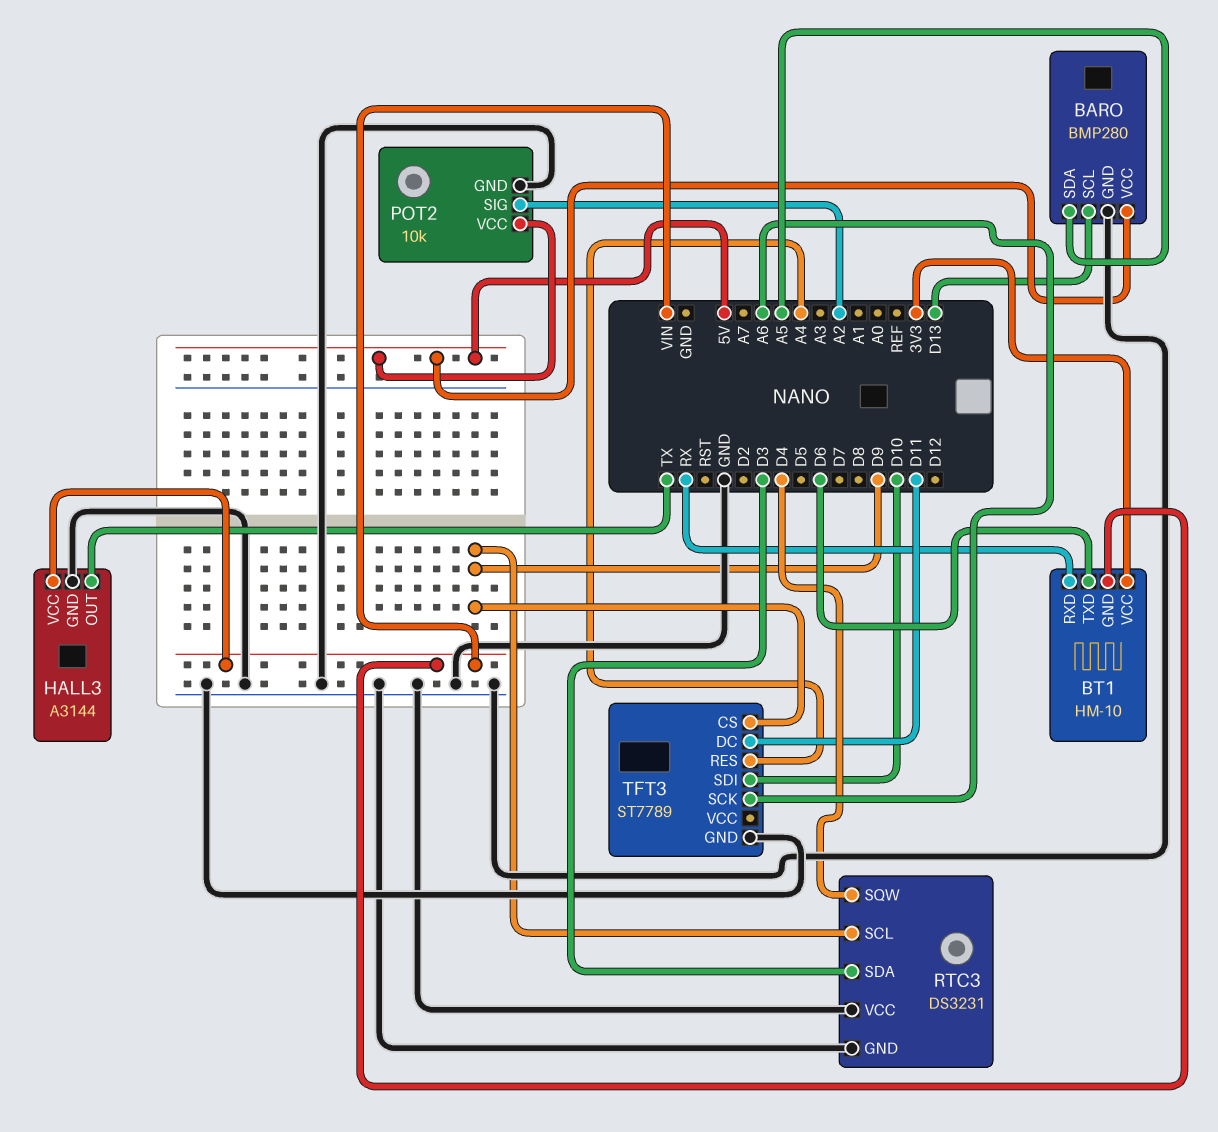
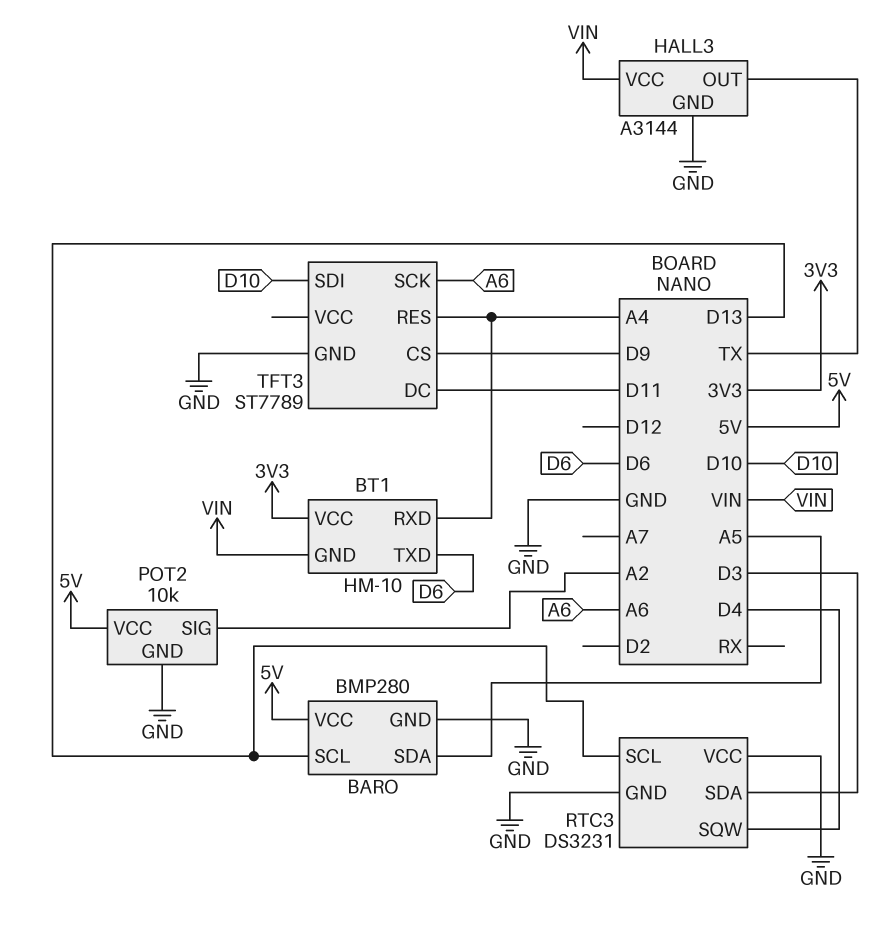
BT1 pin RXD: RX -> A4
RTC3 pin SCL: D9 -> D13

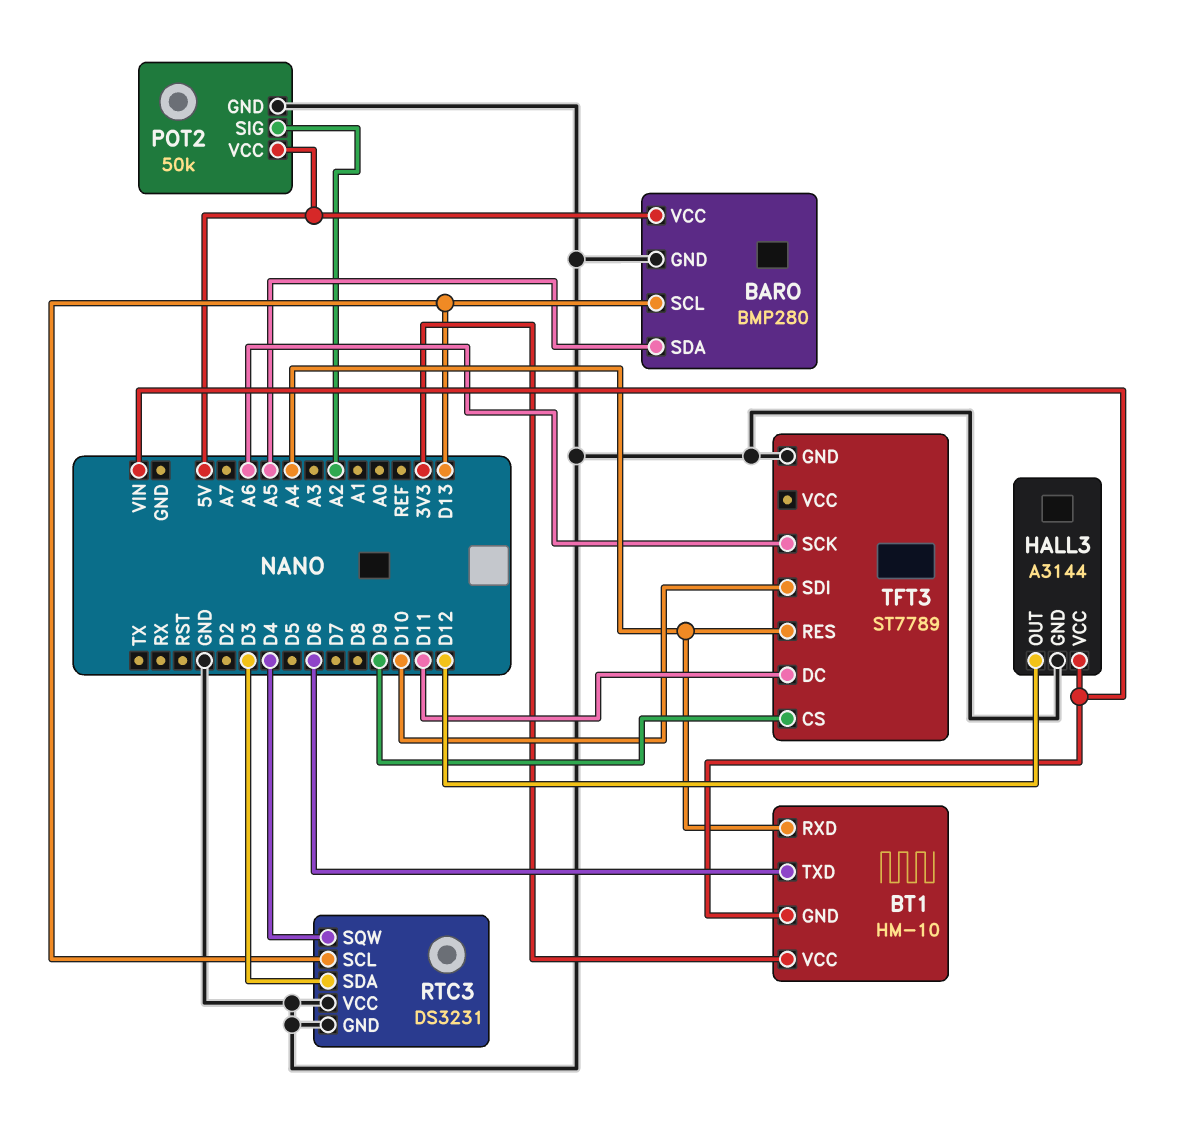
HALL3 pin OUT: TX -> D12
POT2: 10k -> 50k

